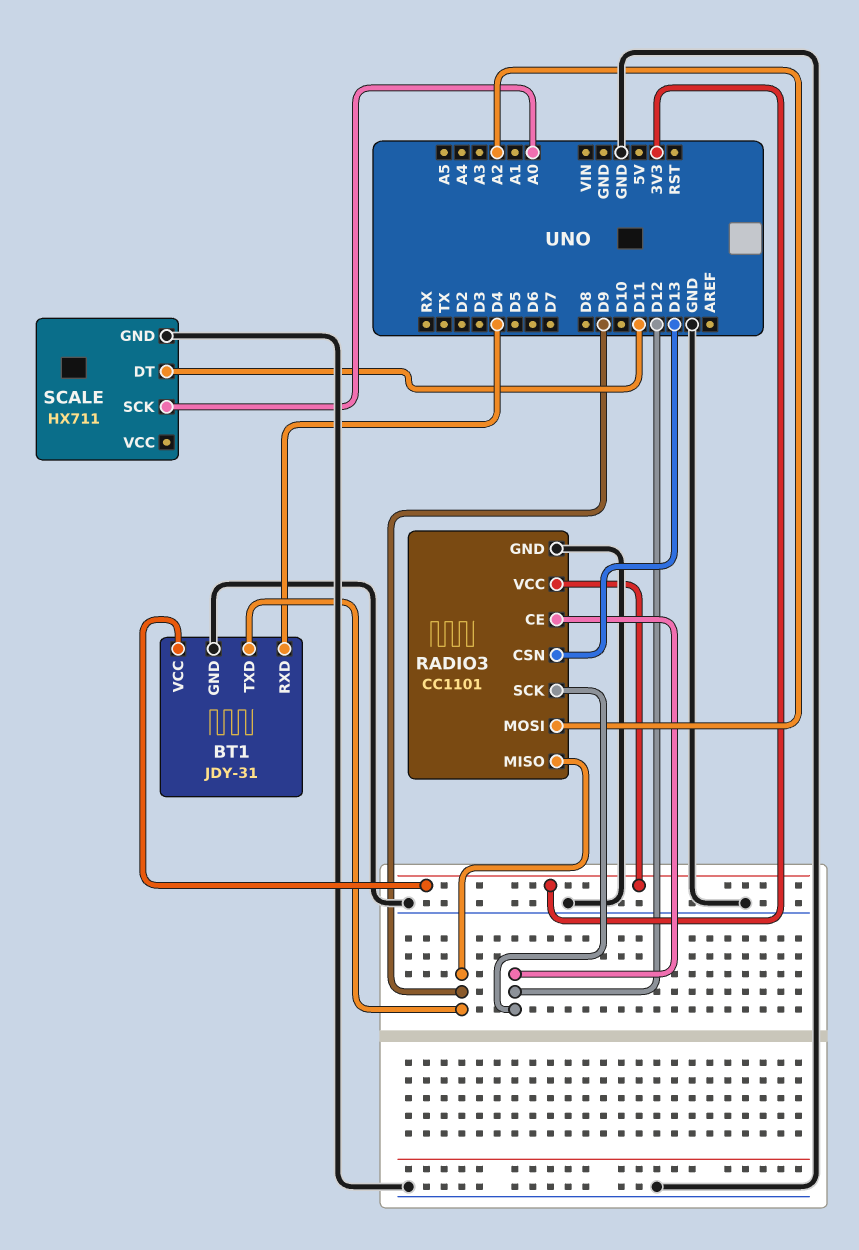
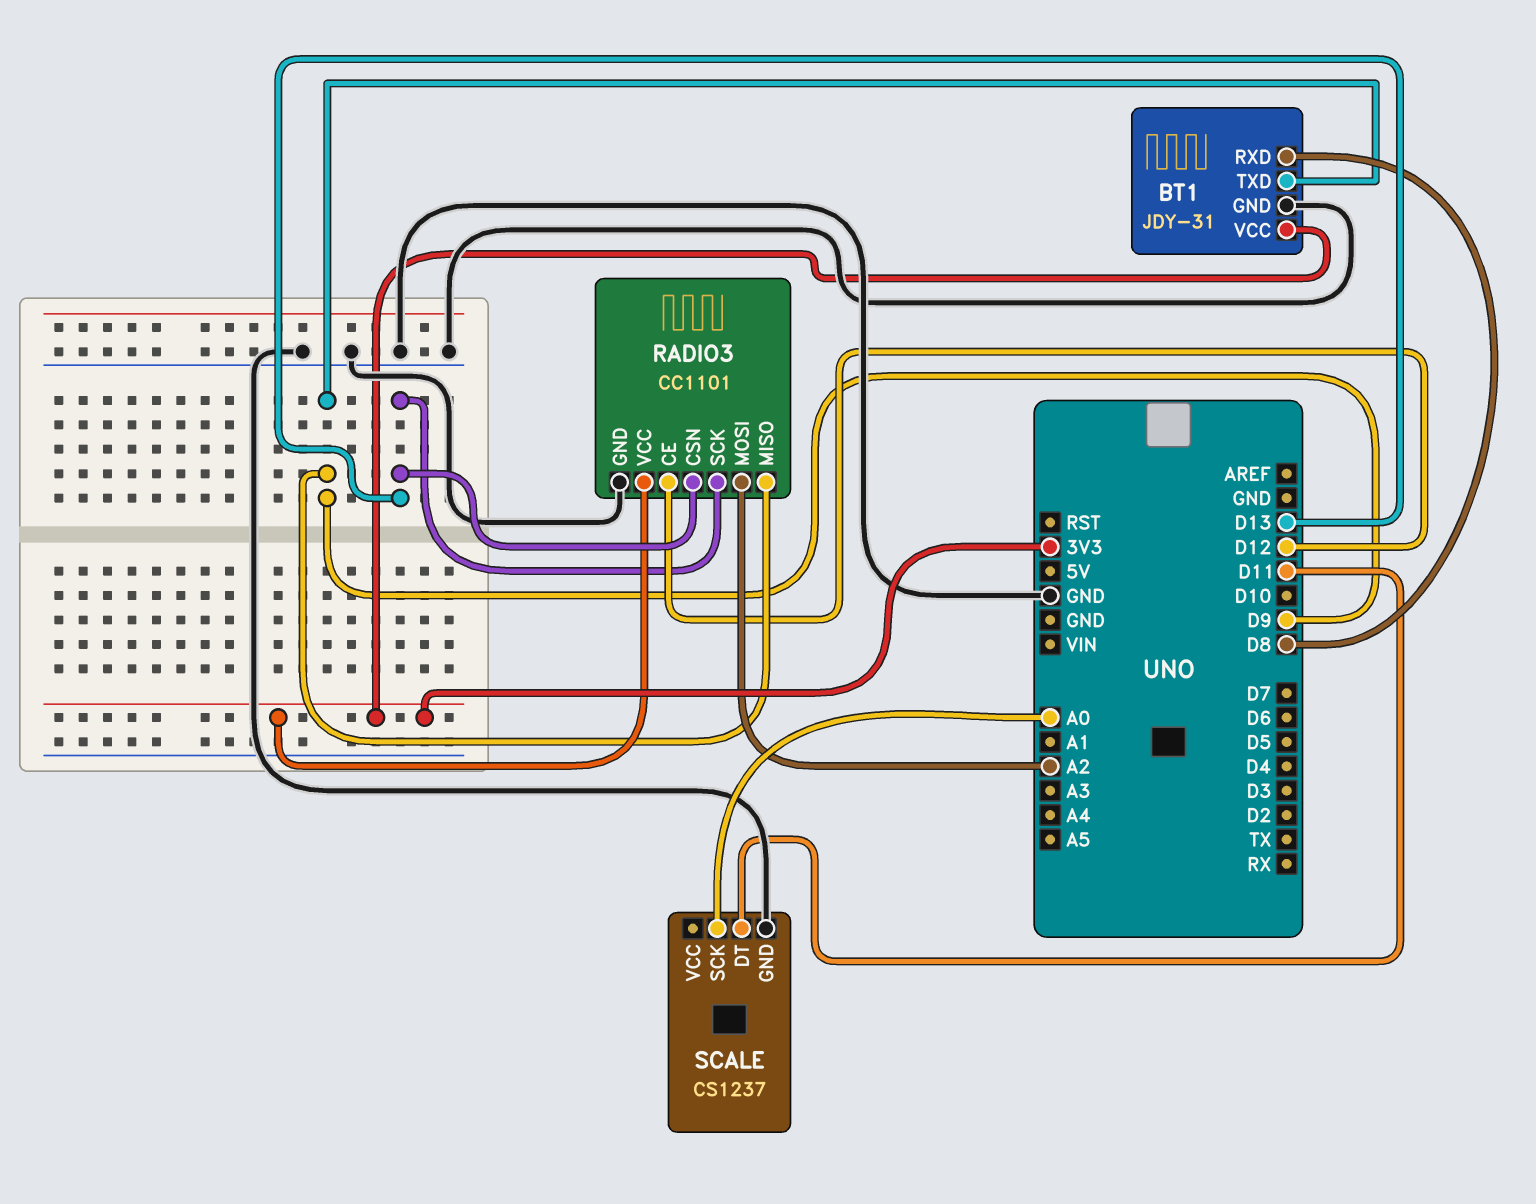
BT1 pin RXD: D4 -> D8
RADIO3 pin SCK: D12 -> D13
SCALE: HX711 -> CS1237

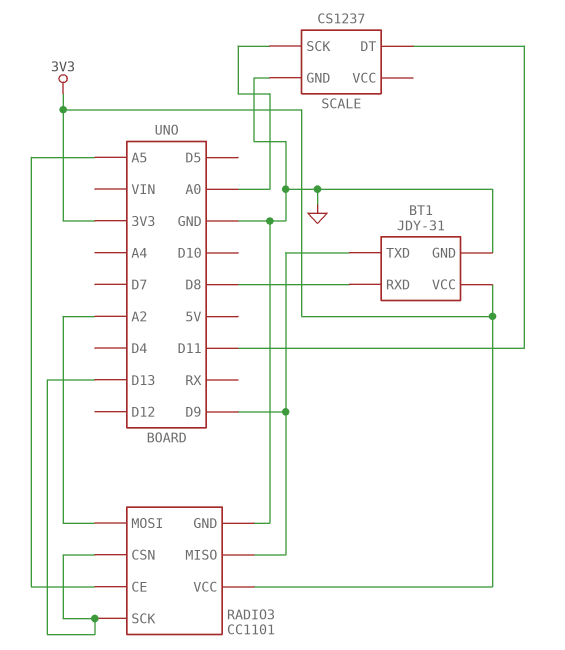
RADIO3 pin CE: D12 -> A5

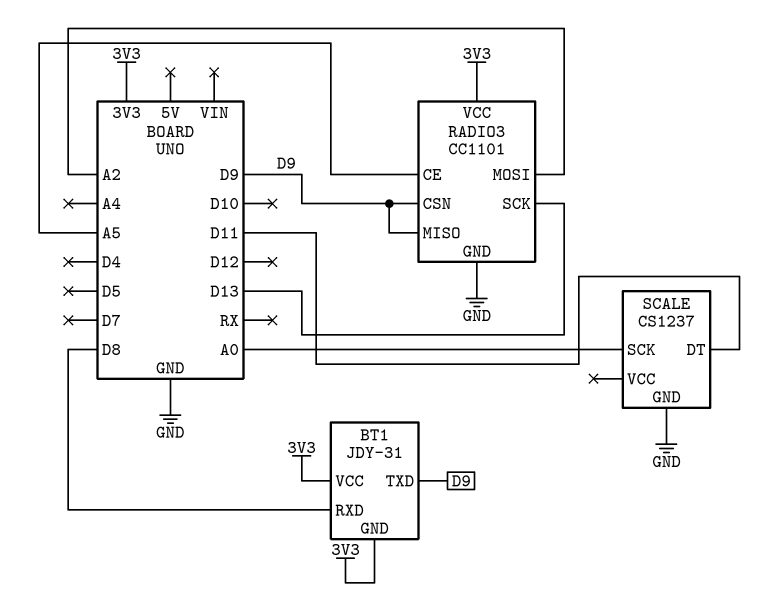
BT1 pin GND: GND -> 3V3
RADIO3 pin CSN: D13 -> D9

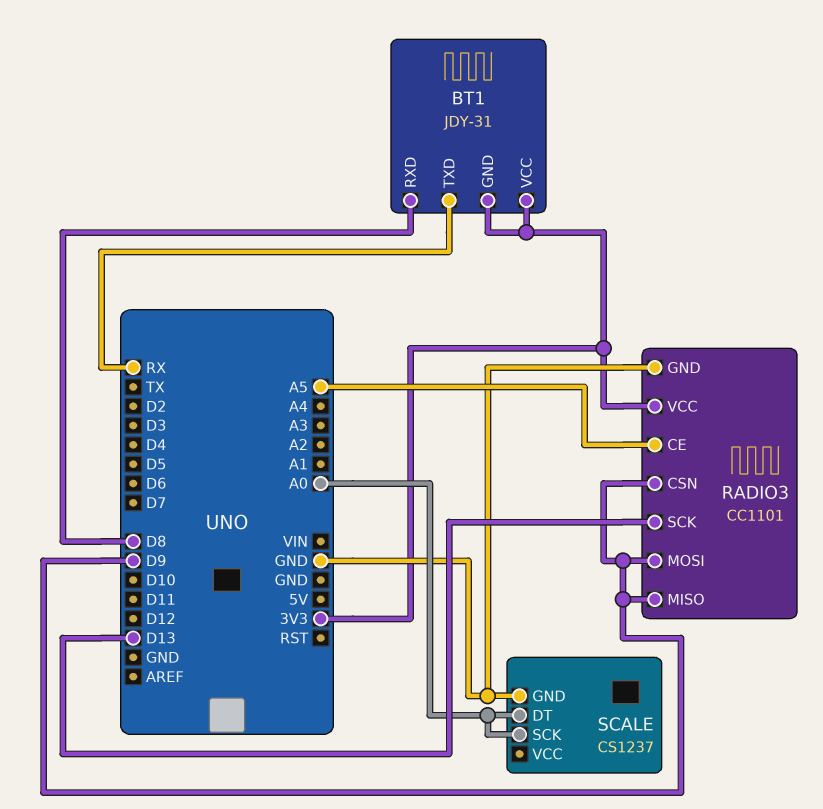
BT1 pin TXD: D9 -> RX
RADIO3 pin MOSI: A2 -> D9
SCALE pin DT: D11 -> A0

